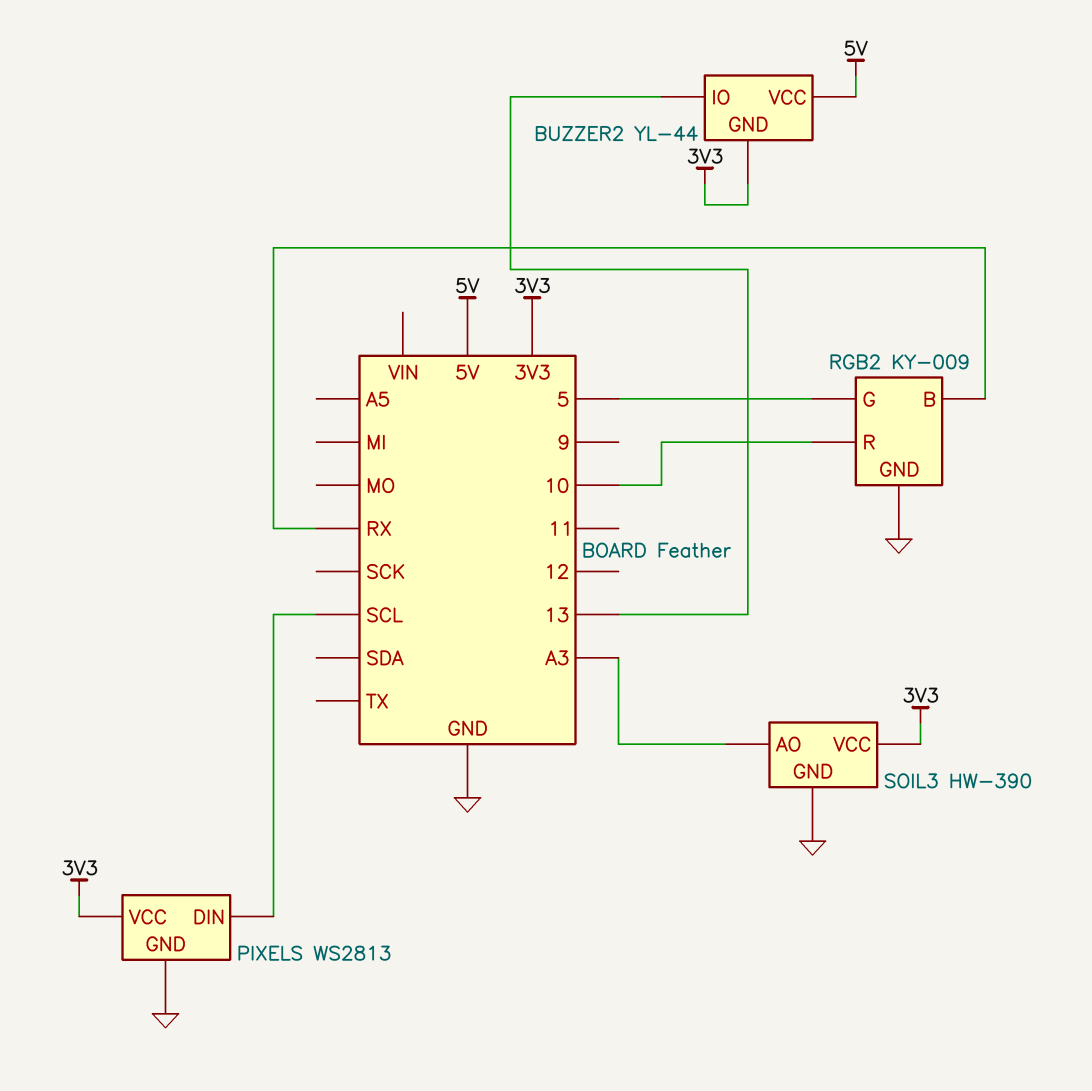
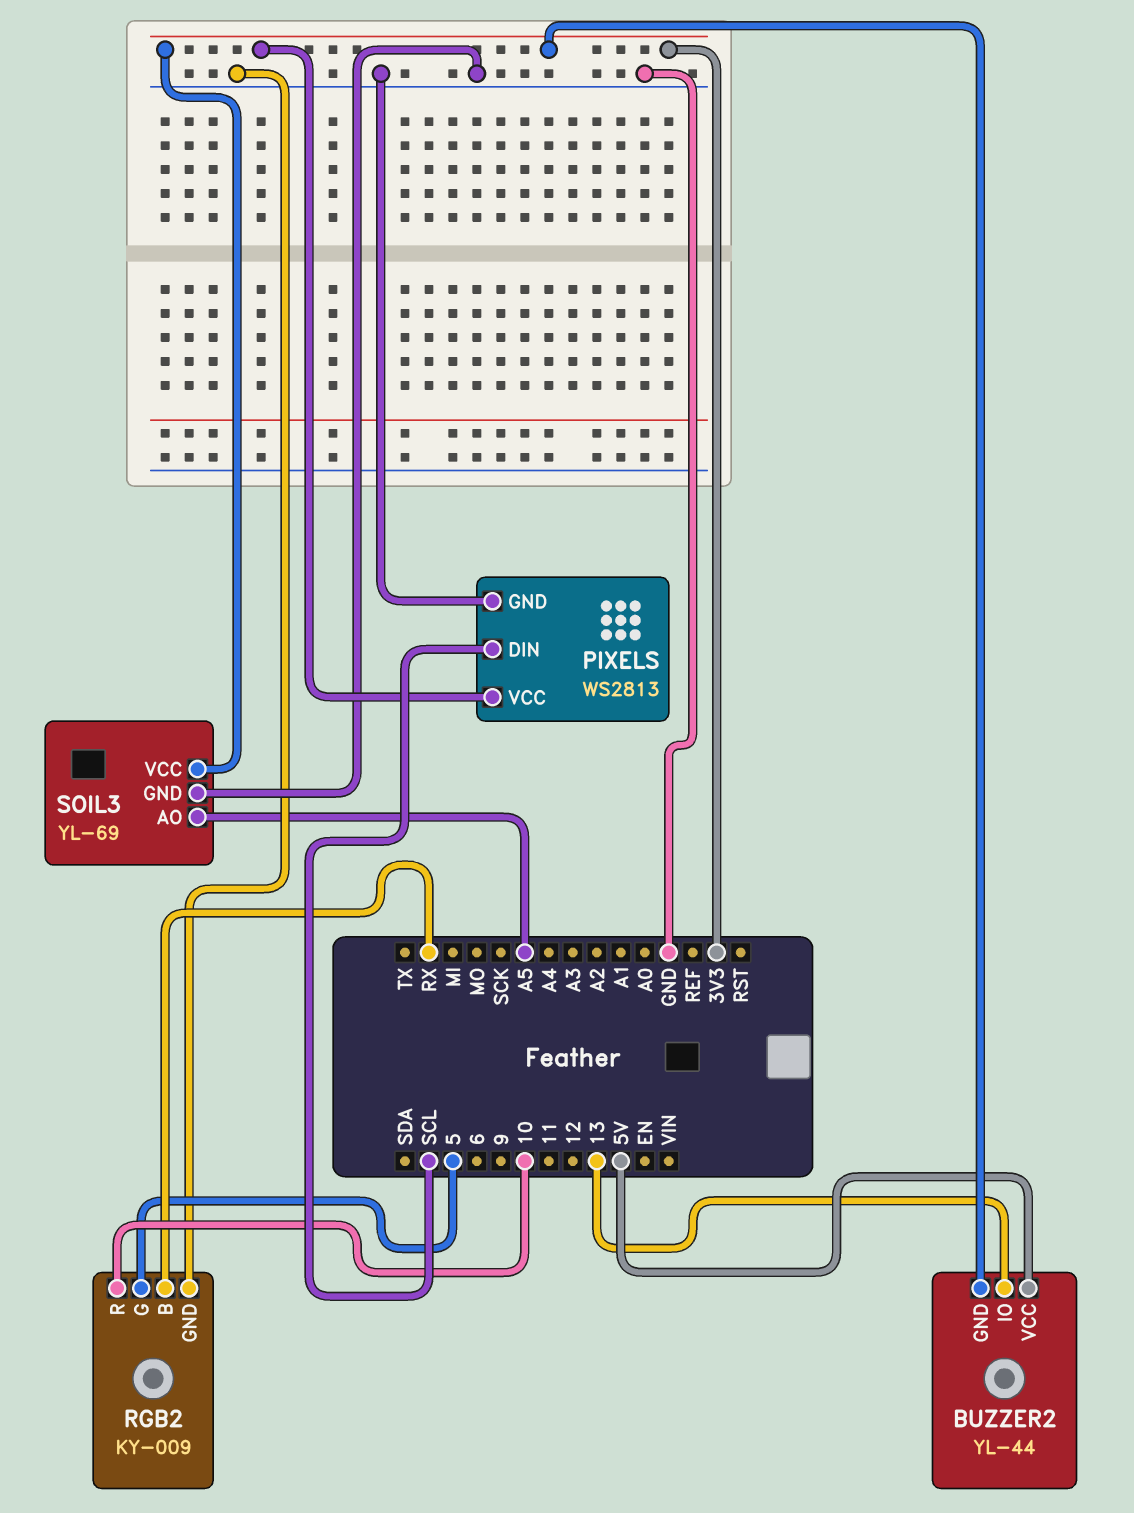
SOIL3: HW-390 -> YL-69
SOIL3 pin AO: A3 -> A5

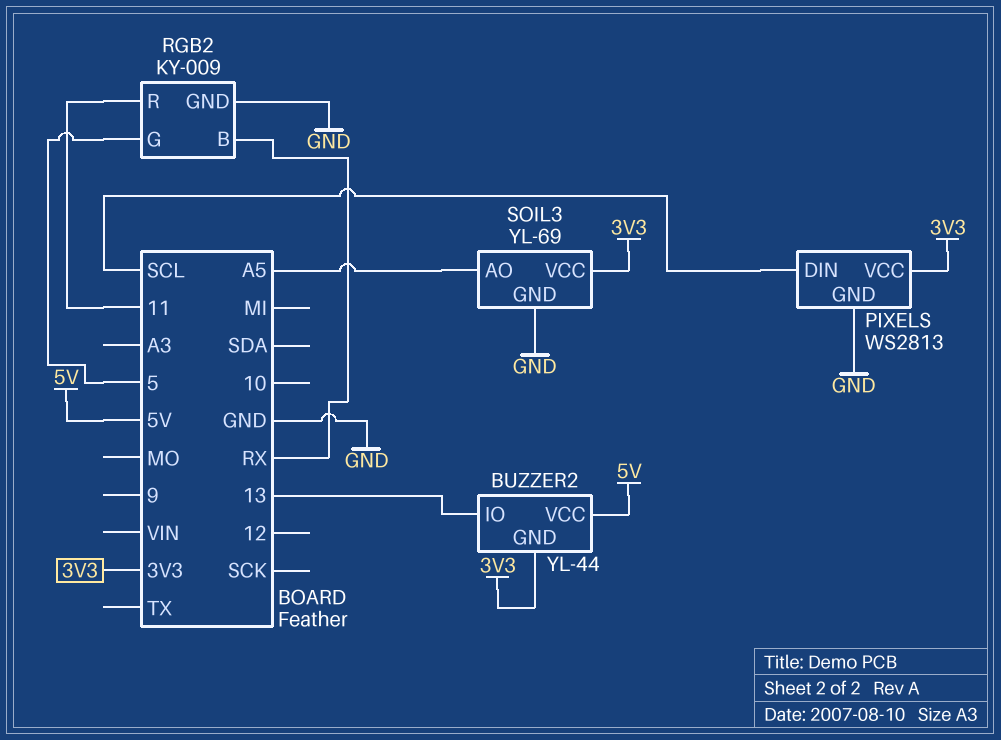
RGB2 pin R: 10 -> 11

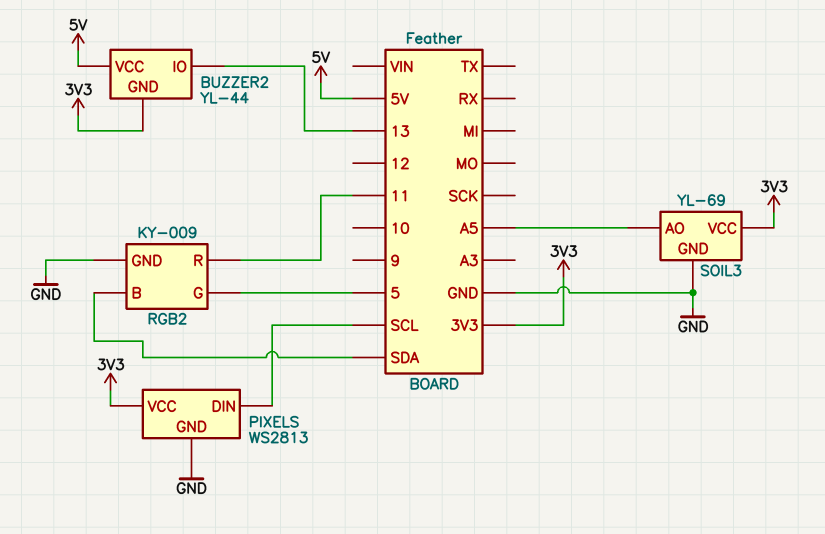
RGB2 pin B: RX -> SDA

